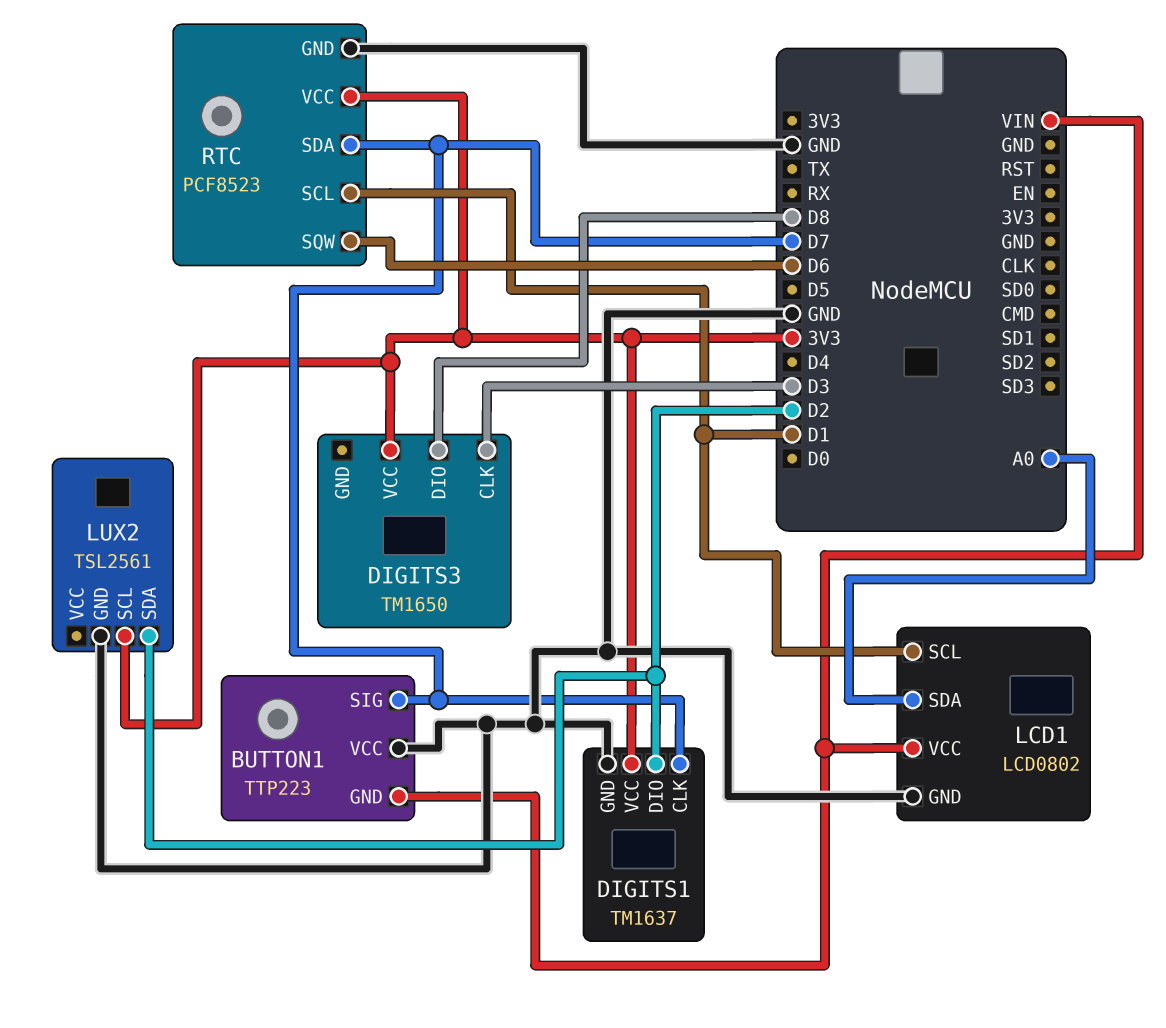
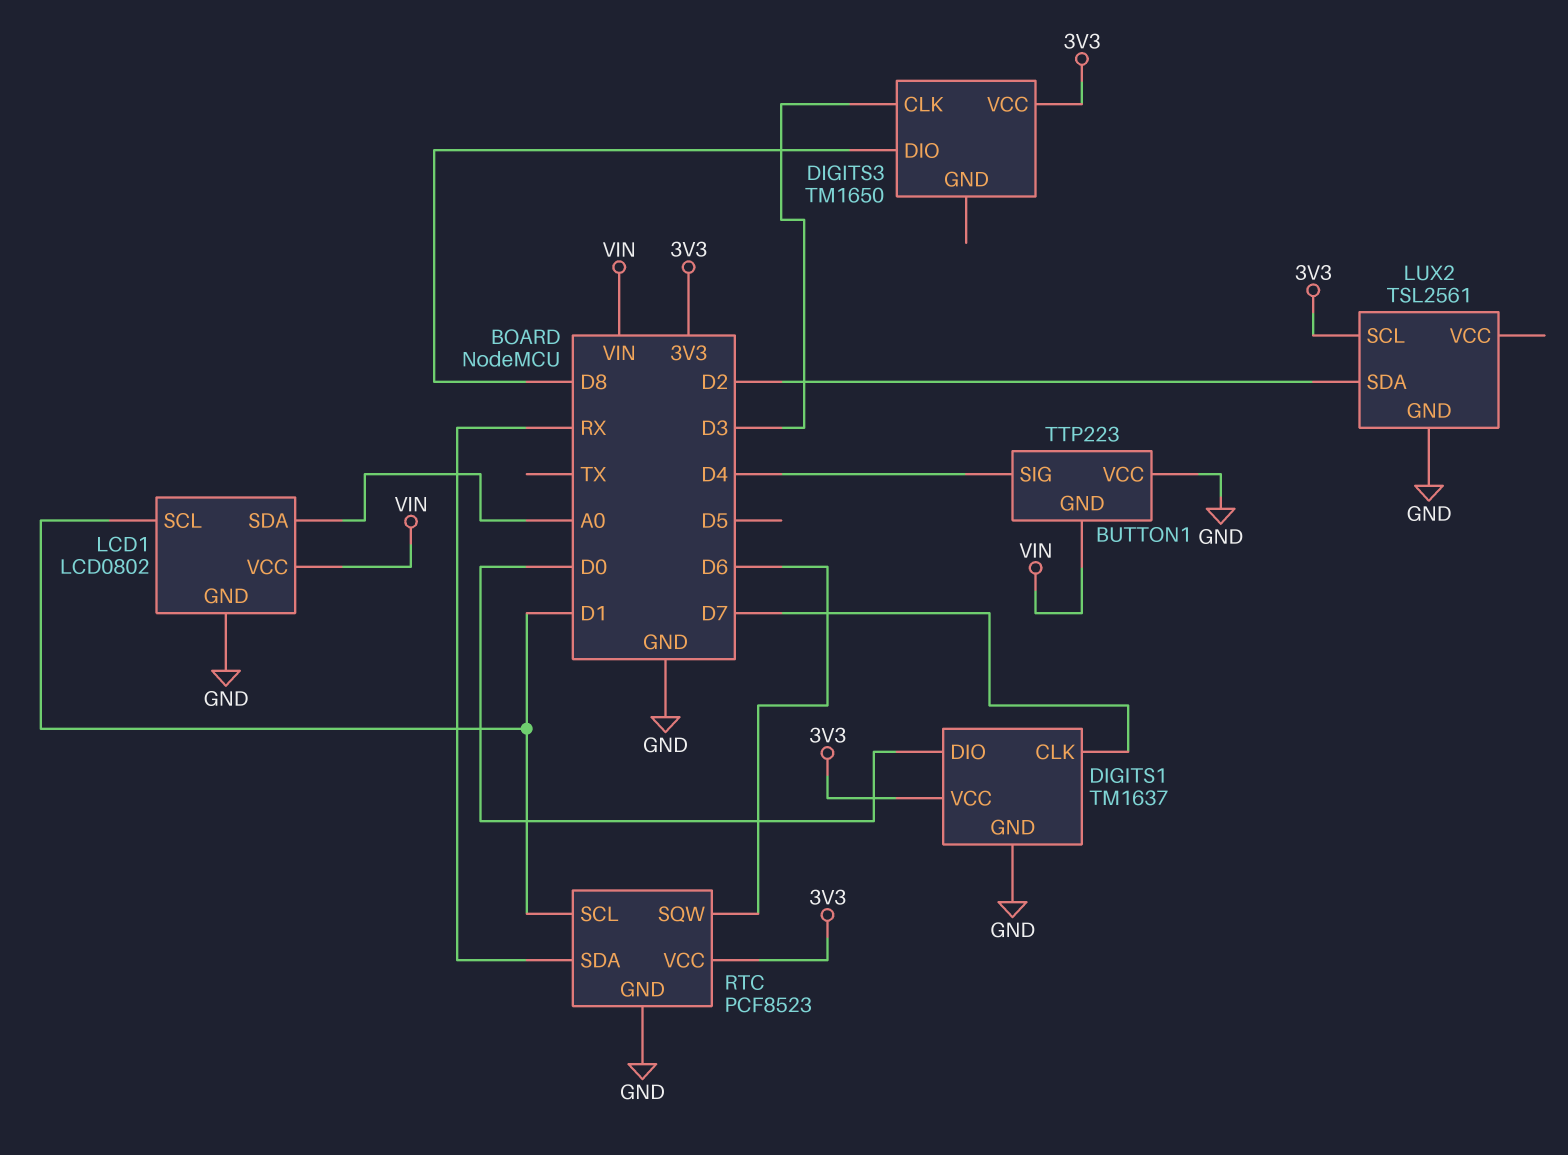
BUTTON1 pin SIG: D7 -> D4
DIGITS1 pin DIO: D2 -> D0
RTC pin SDA: D7 -> RX

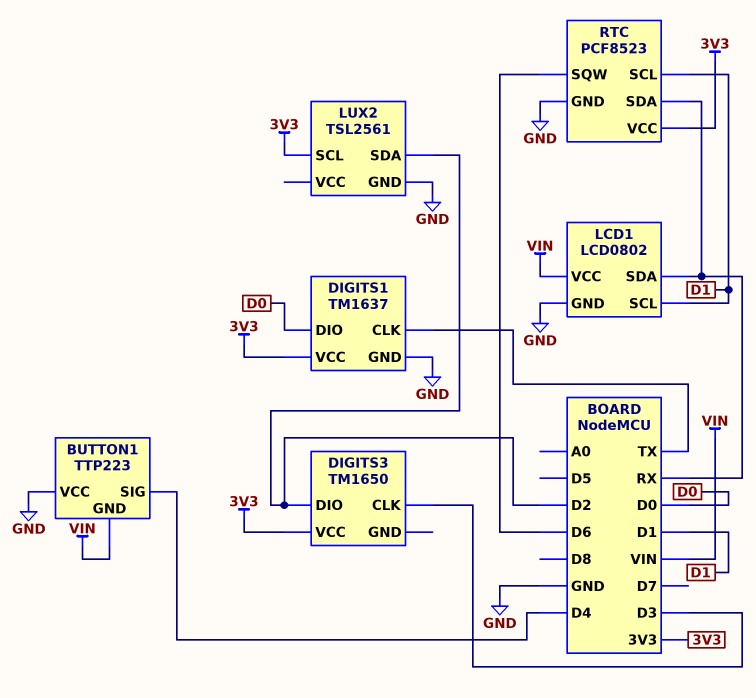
DIGITS1 pin CLK: D7 -> TX
DIGITS3 pin DIO: D8 -> D2
LCD1 pin SDA: A0 -> RX

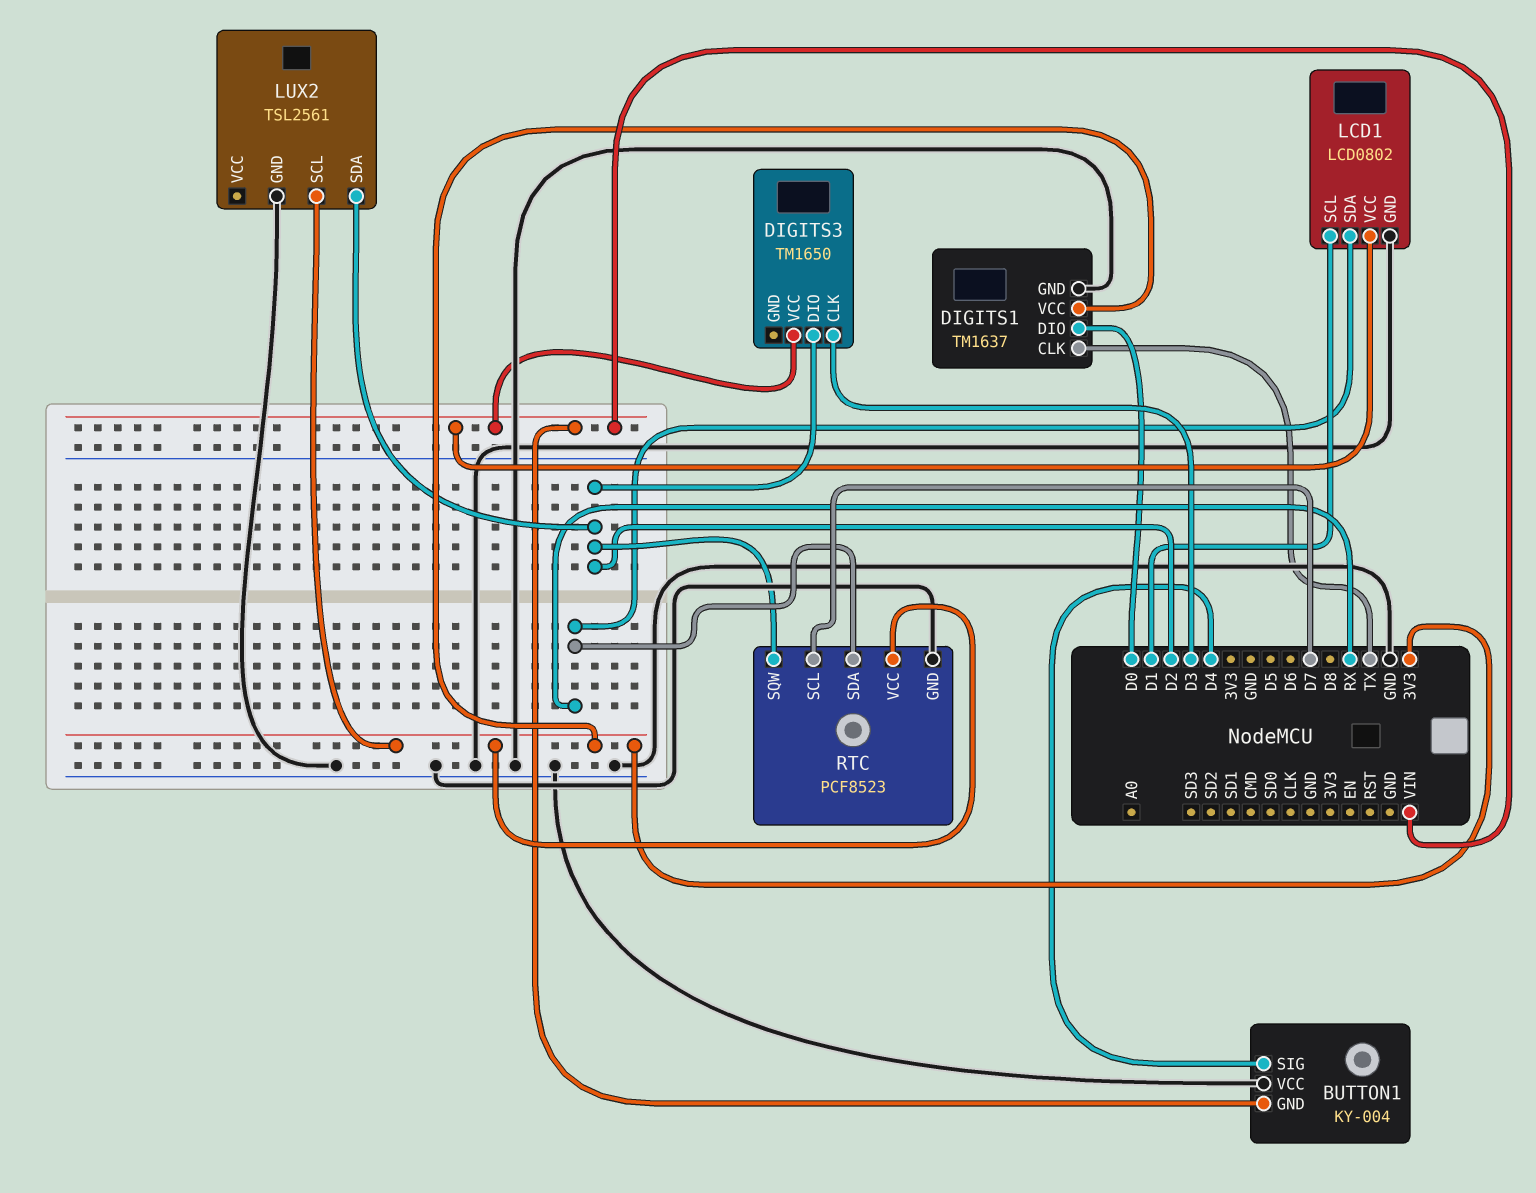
BUTTON1: TTP223 -> KY-004
DIGITS3 pin VCC: 3V3 -> VIN
RTC pin SCL: D1 -> D7
RTC pin SQW: D6 -> D2

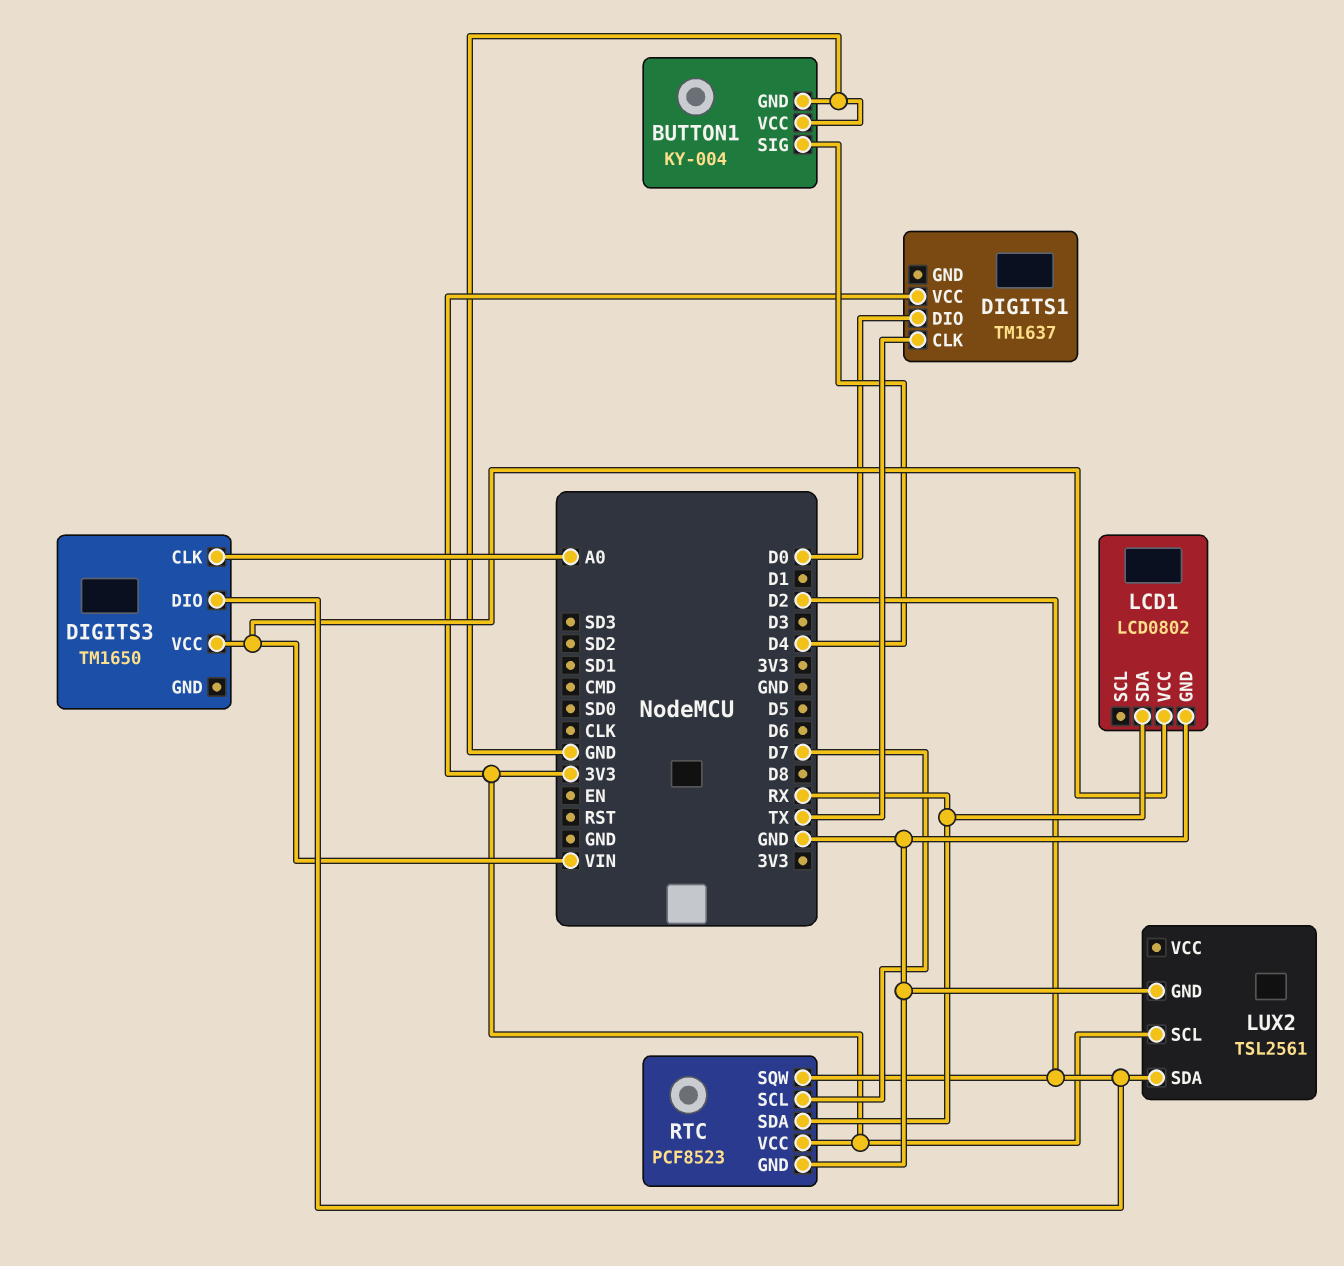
BUTTON1 pin GND: VIN -> GND
DIGITS1 pin GND: GND -> none
DIGITS3 pin CLK: D3 -> A0
LCD1 pin SCL: D1 -> none

